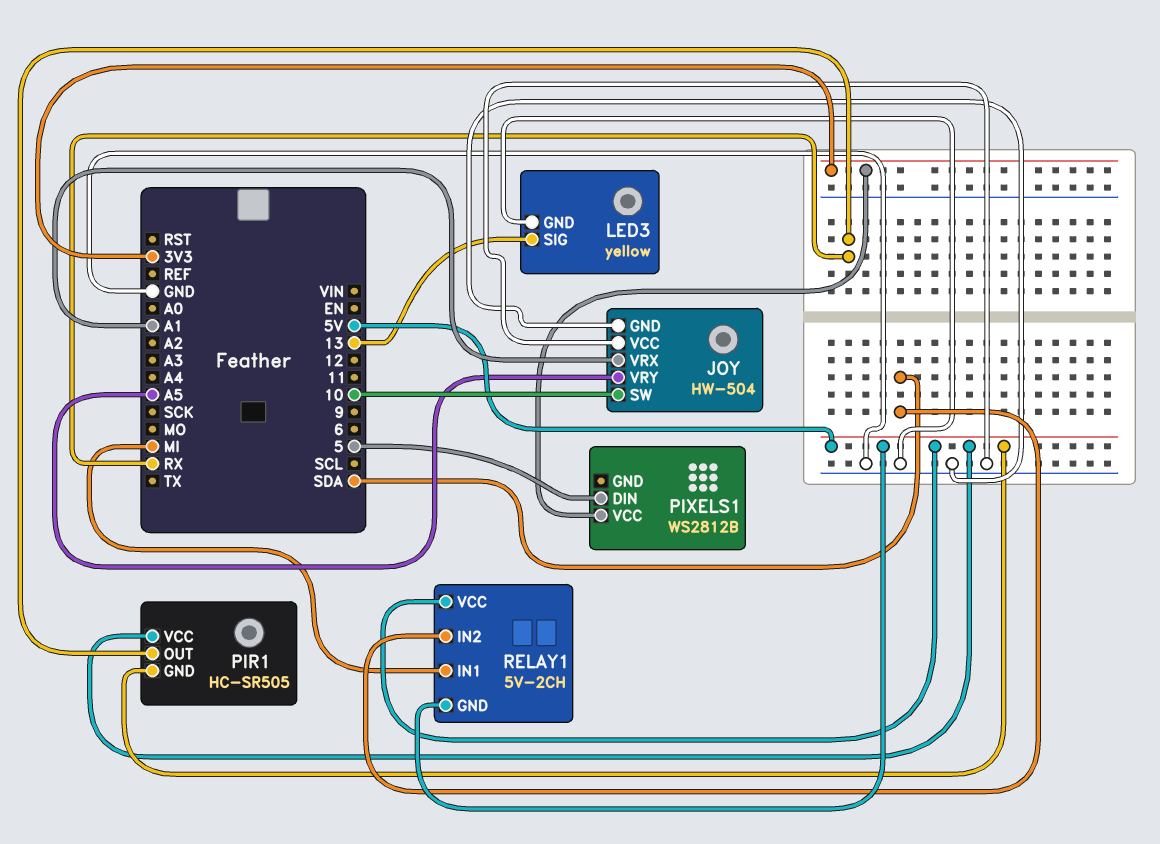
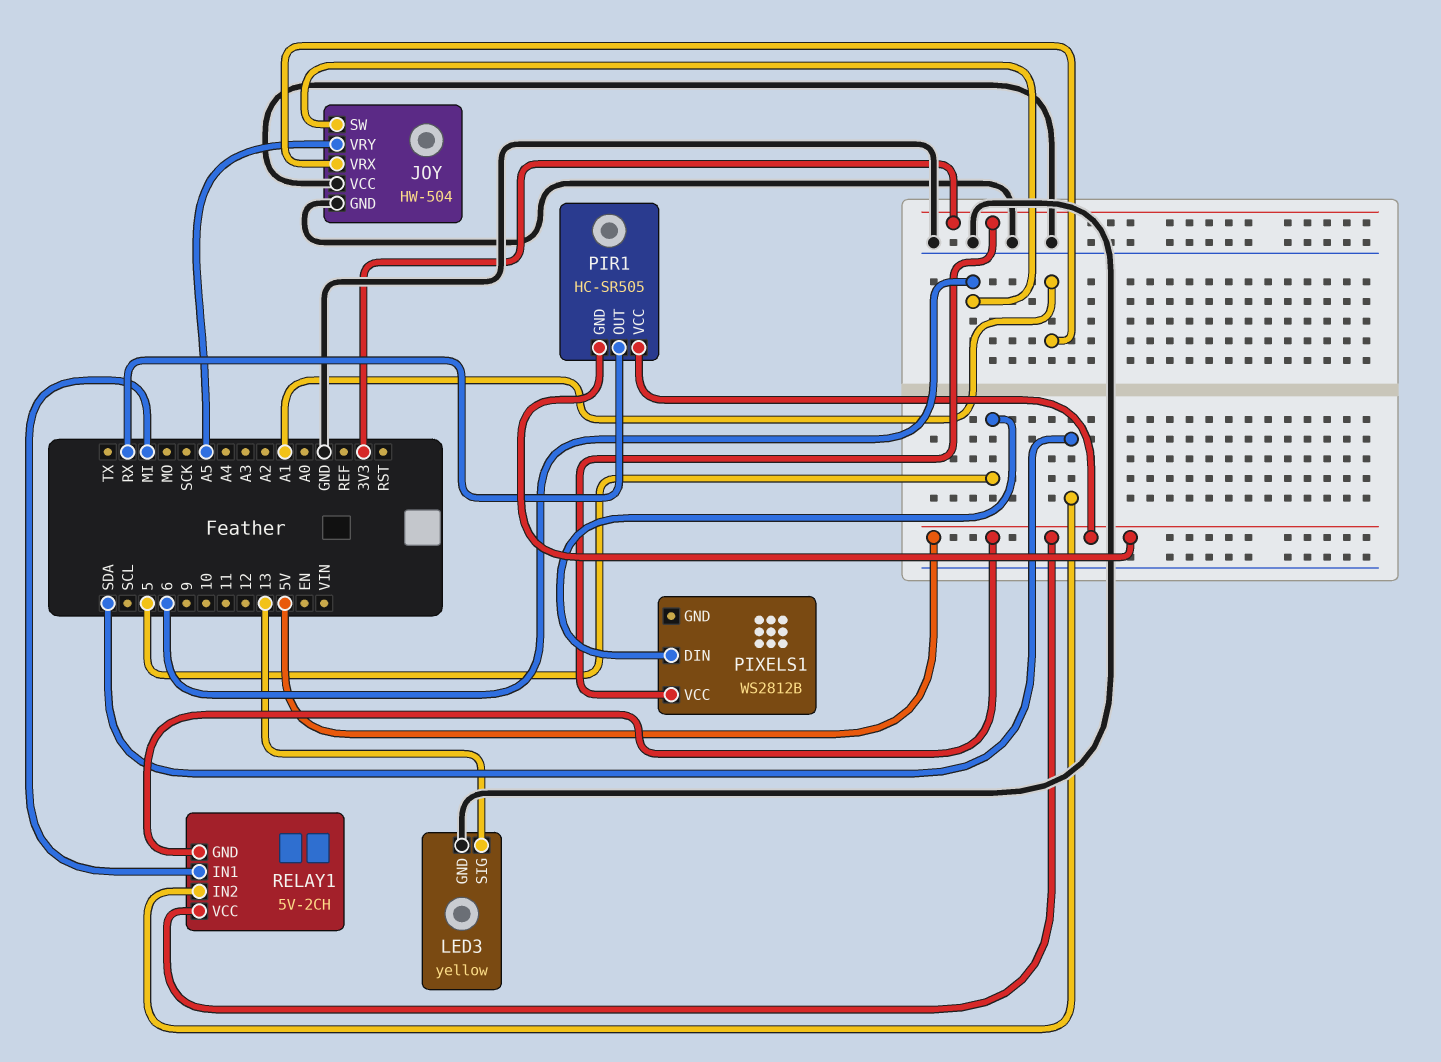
JOY pin SW: 10 -> 6

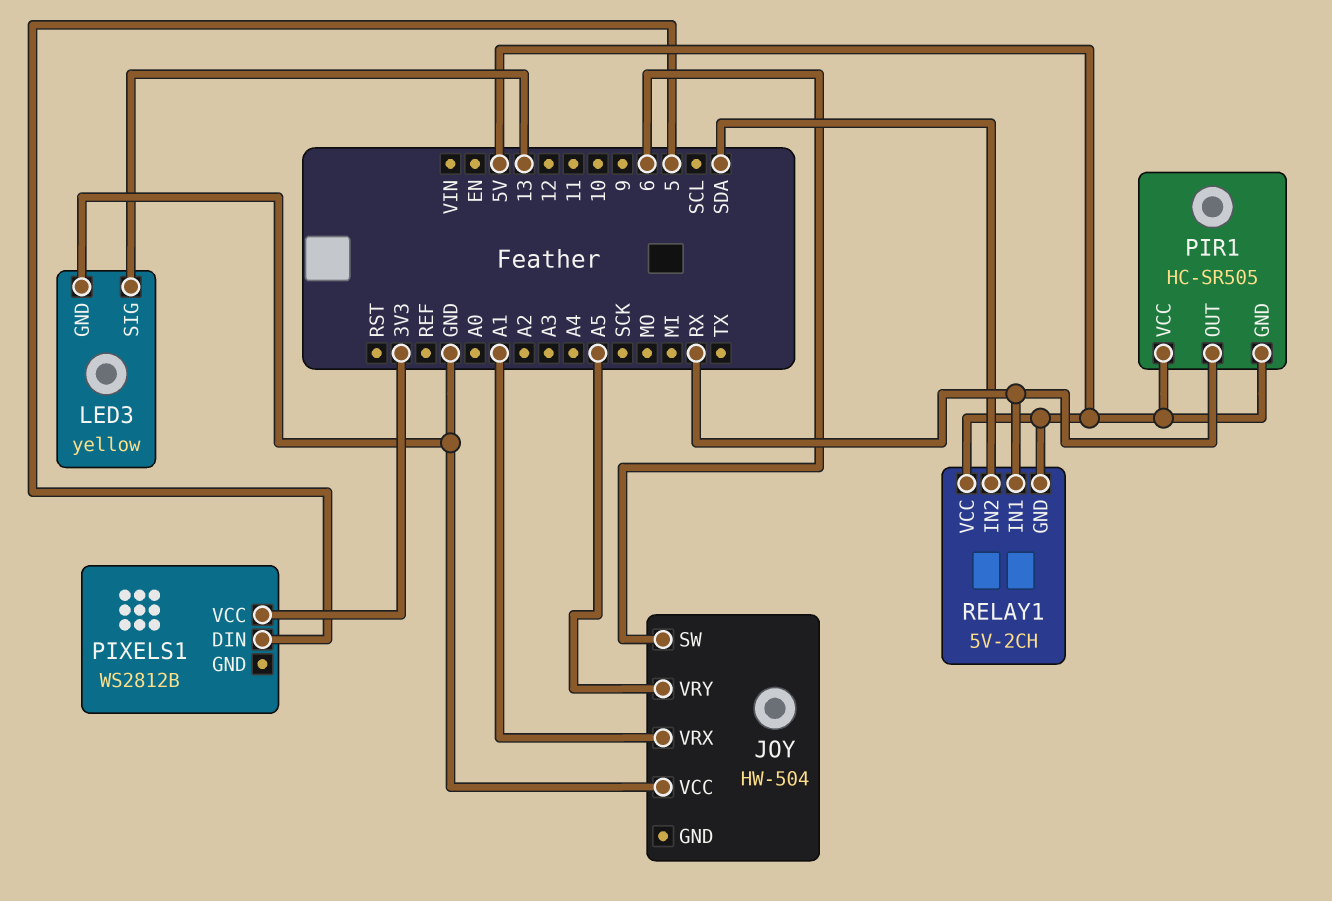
JOY pin GND: GND -> none
RELAY1 pin IN1: MI -> RX

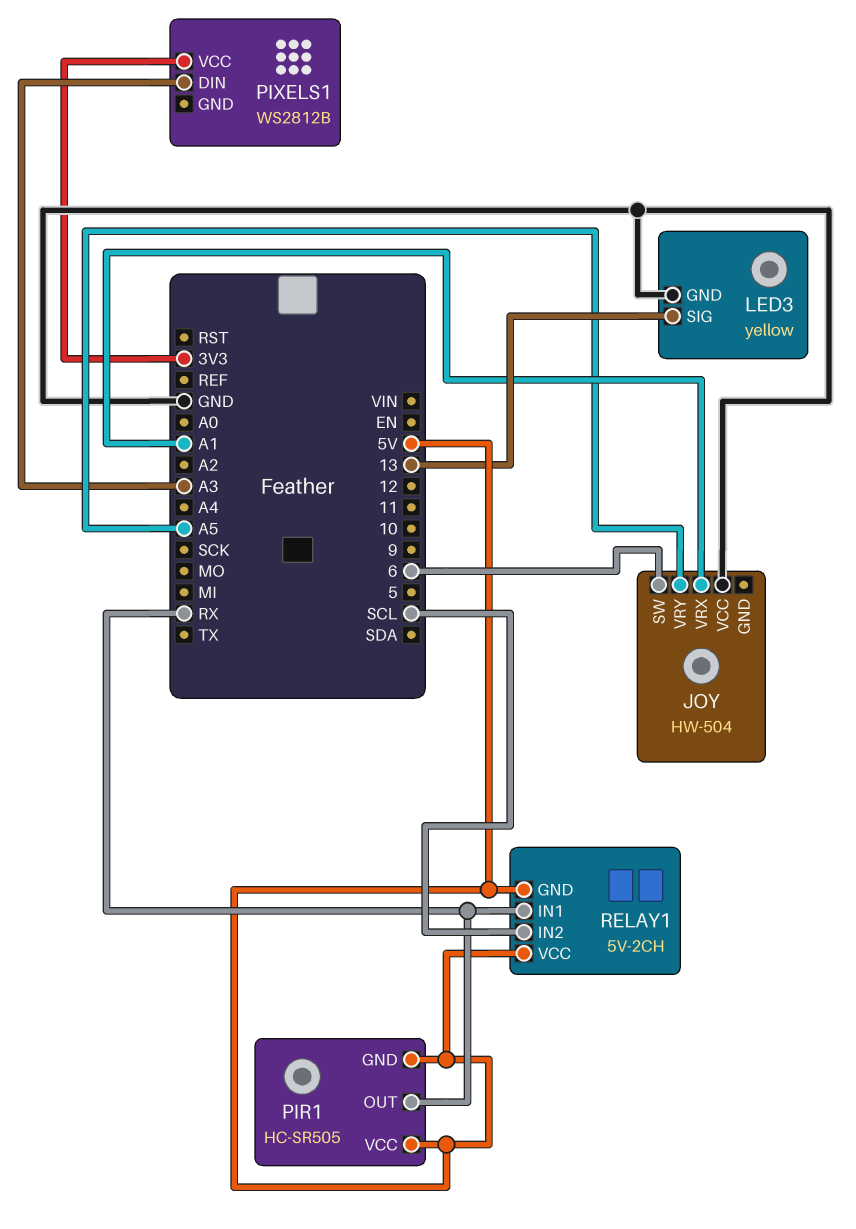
PIXELS1 pin DIN: 5 -> A3
RELAY1 pin IN2: SDA -> SCL

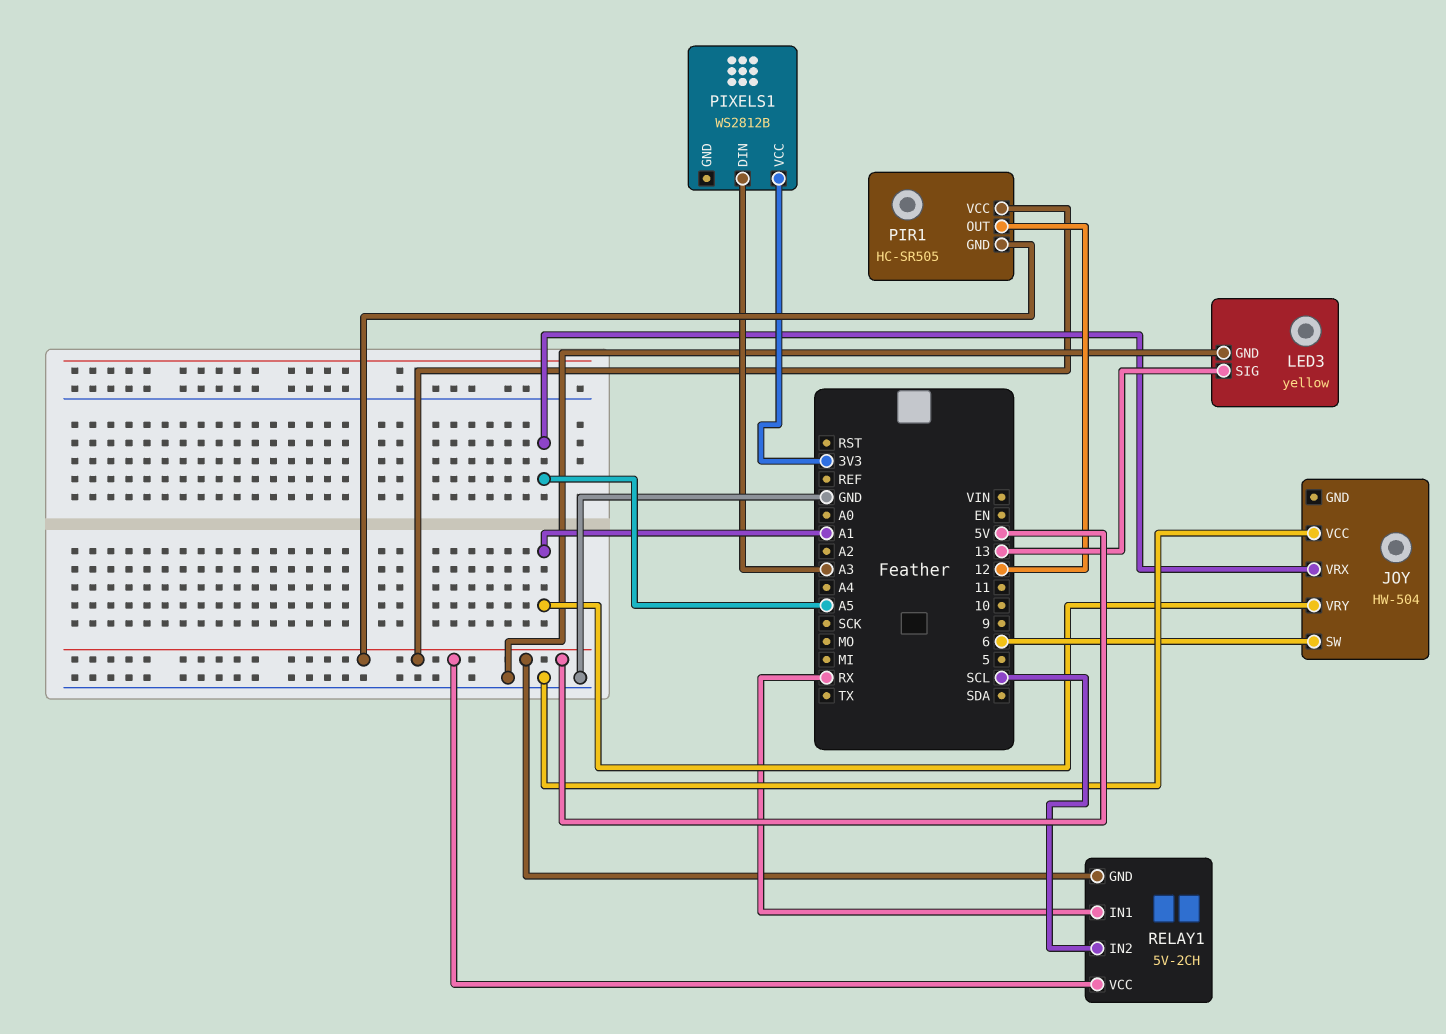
JOY pin VRX: A1 -> A5
JOY pin VRY: A5 -> A1
PIR1 pin OUT: RX -> 12

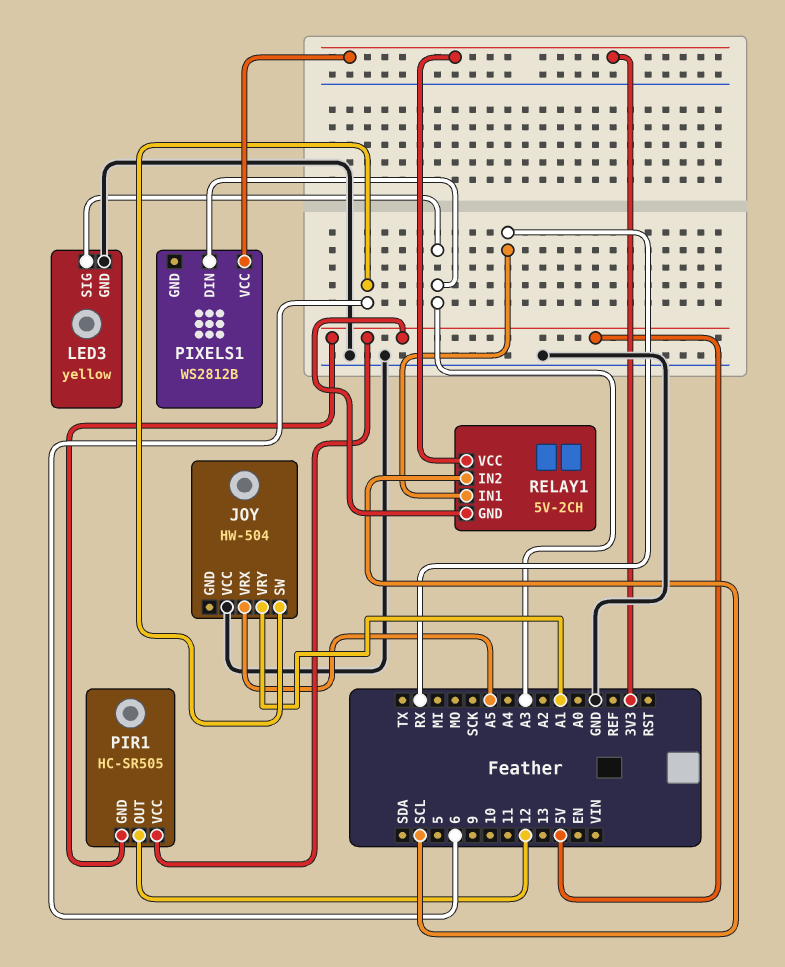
LED3 pin SIG: 13 -> A3
RELAY1 pin VCC: 5V -> 3V3

